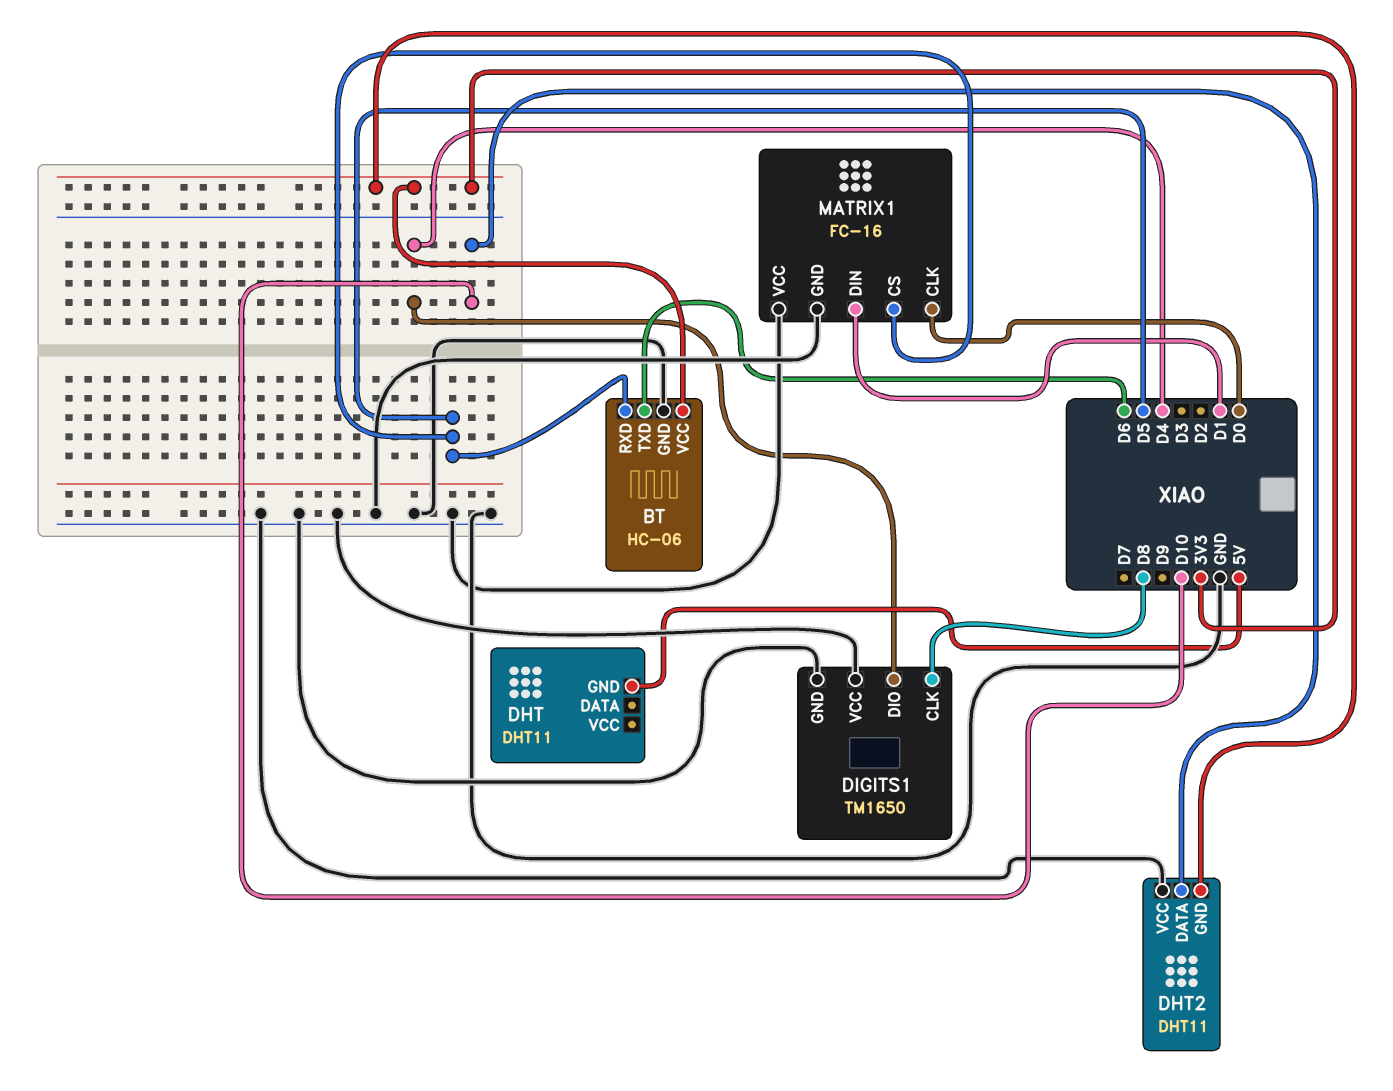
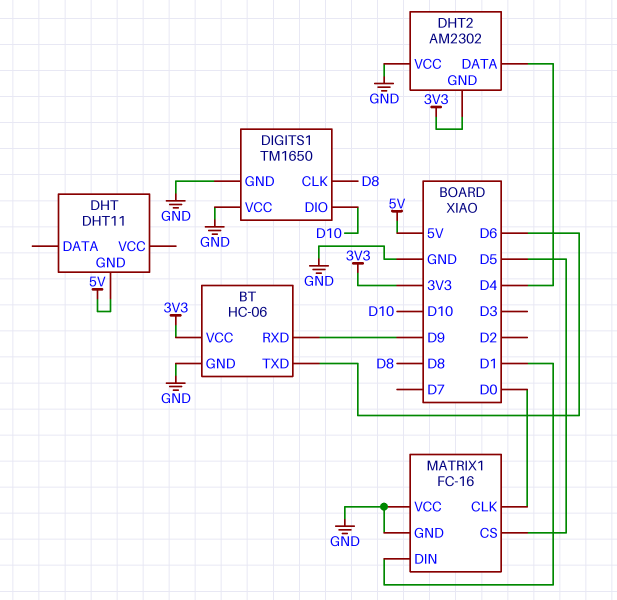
BT pin RXD: D5 -> D9
DHT2: DHT11 -> AM2302
DHT2 pin DATA: D10 -> D4
DIGITS1 pin DIO: D4 -> D10

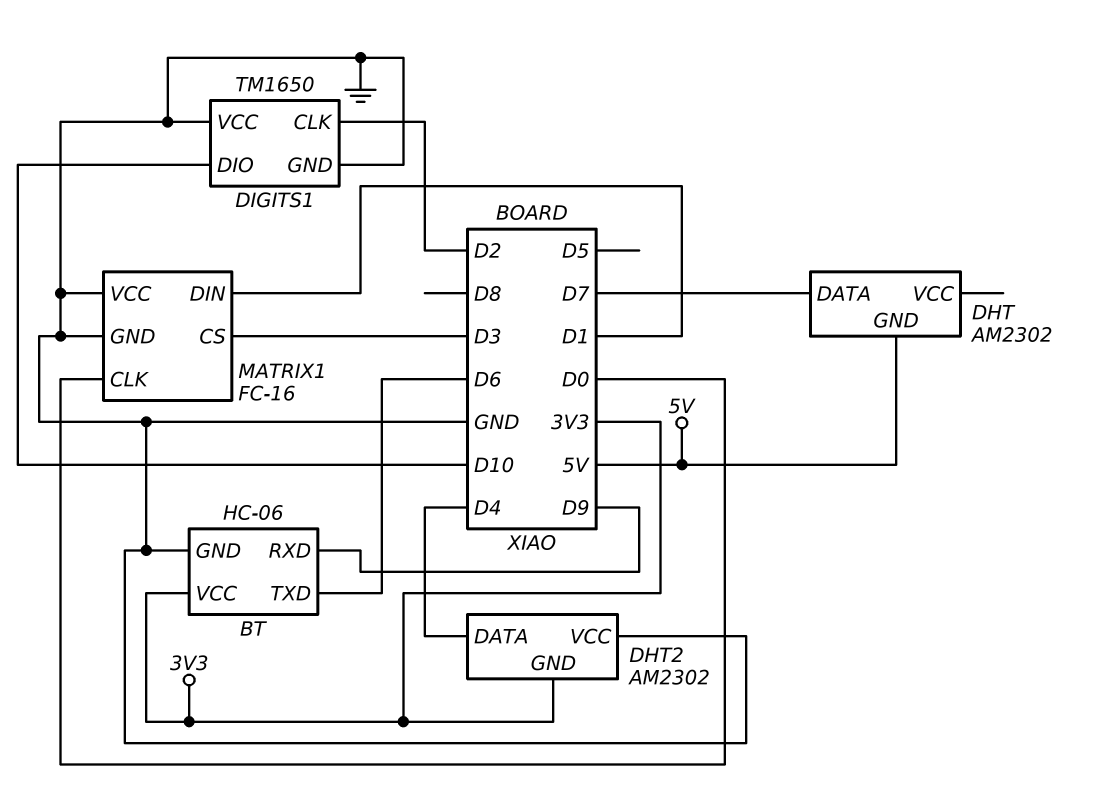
DHT: DHT11 -> AM2302
DHT pin DATA: none -> D7
DIGITS1 pin CLK: D8 -> D2
MATRIX1 pin CS: D5 -> D3

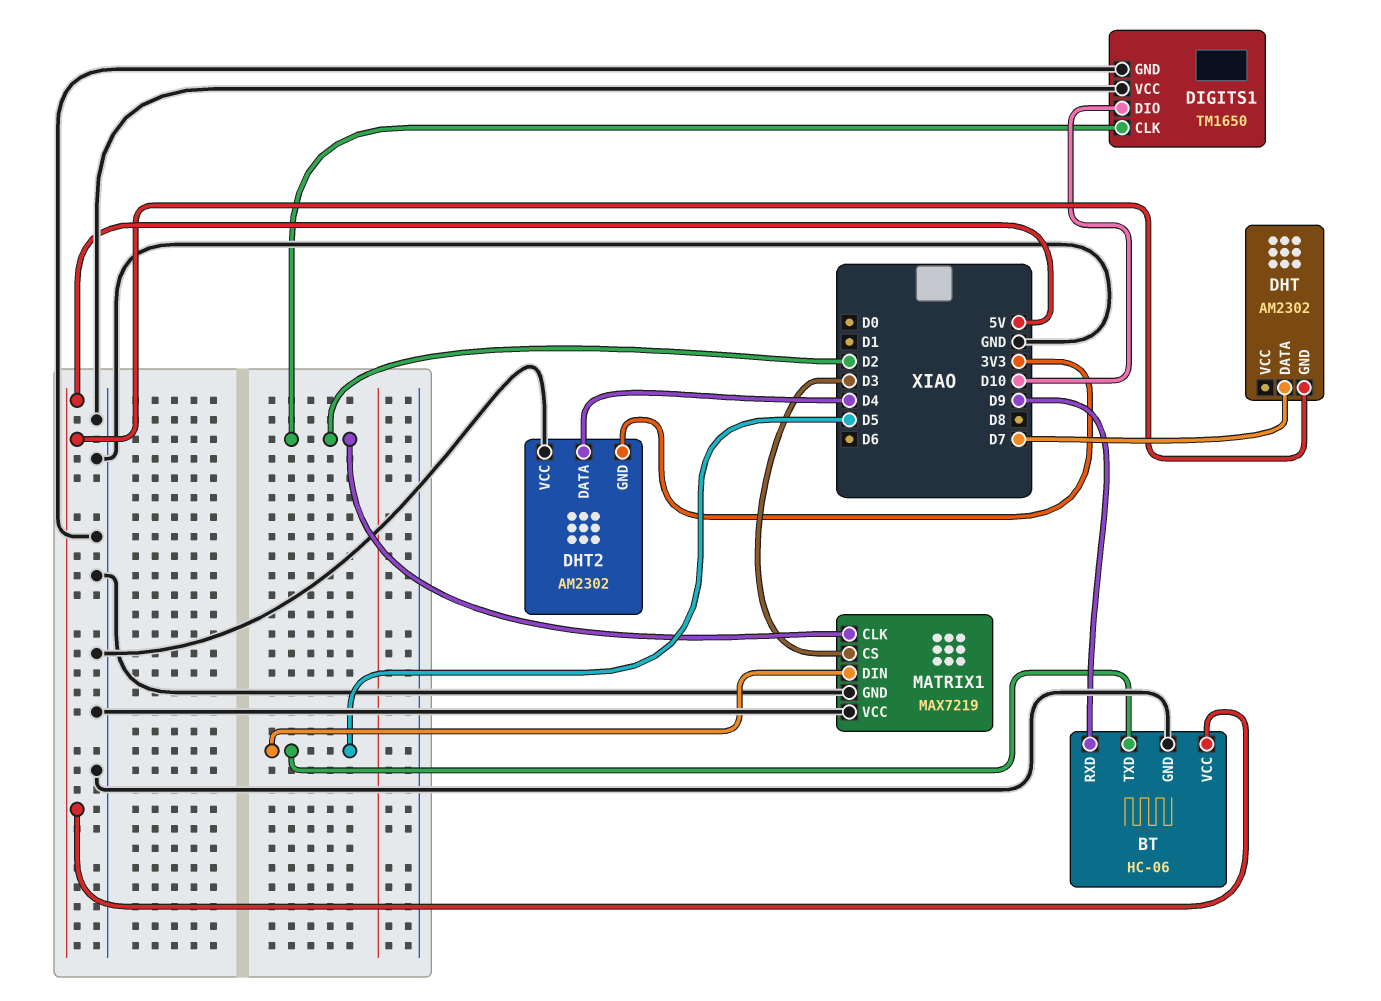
BT pin TXD: D6 -> D5
BT pin VCC: 3V3 -> 5V
MATRIX1: FC-16 -> MAX7219
MATRIX1 pin CLK: D0 -> D2
MATRIX1 pin DIN: D1 -> D5

